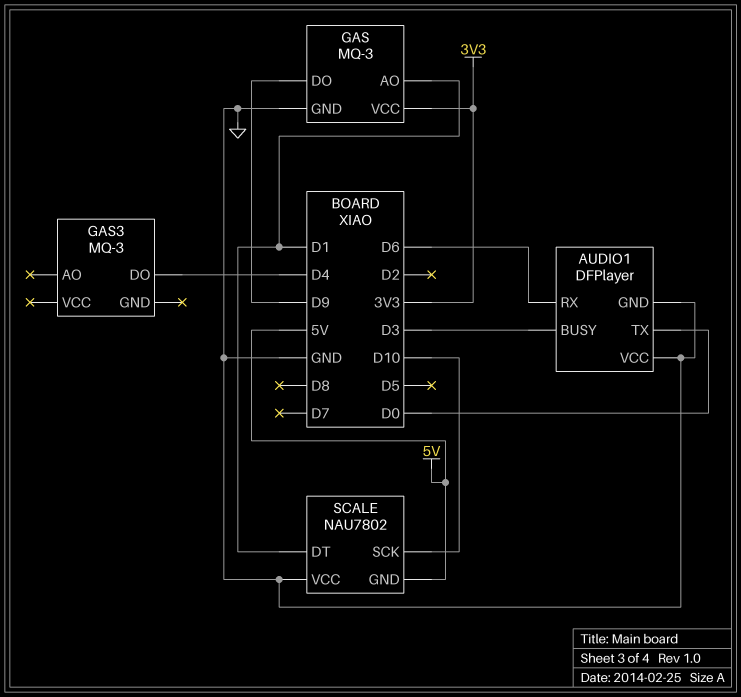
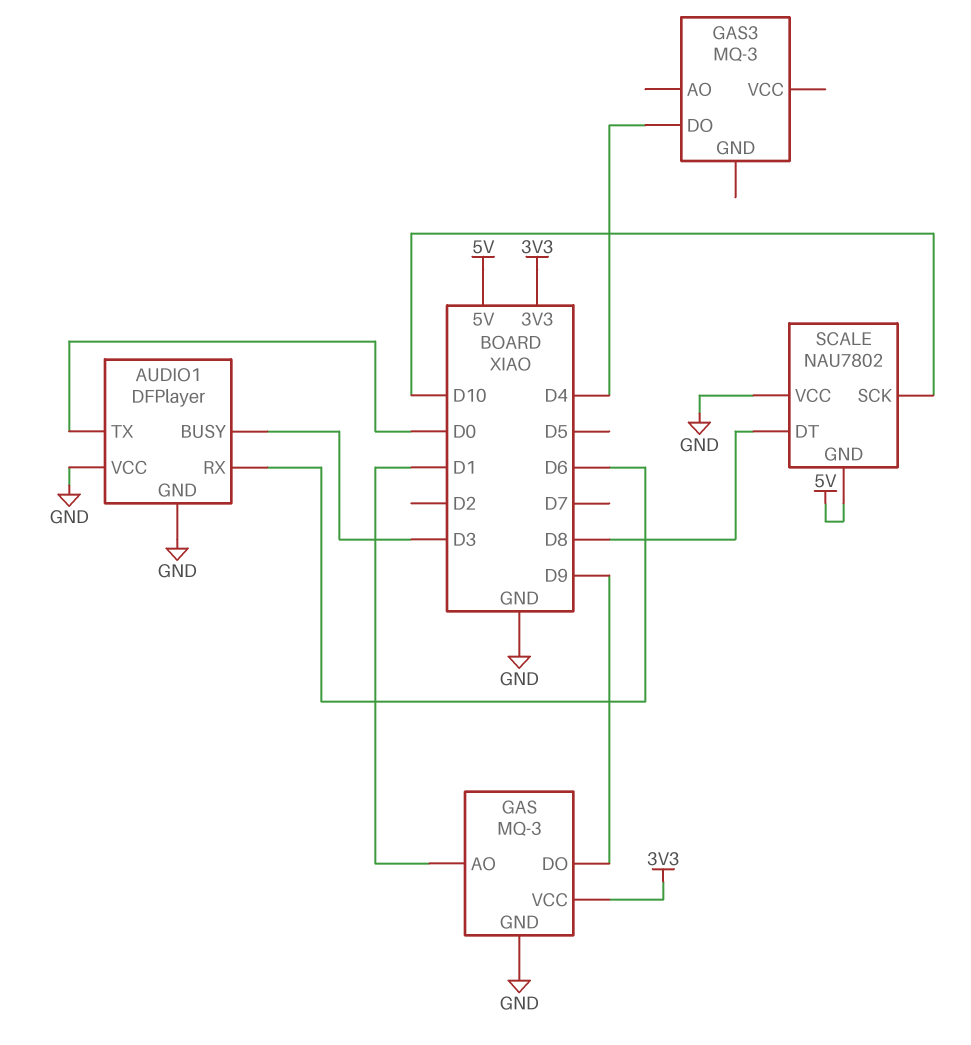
SCALE pin DT: D1 -> D8

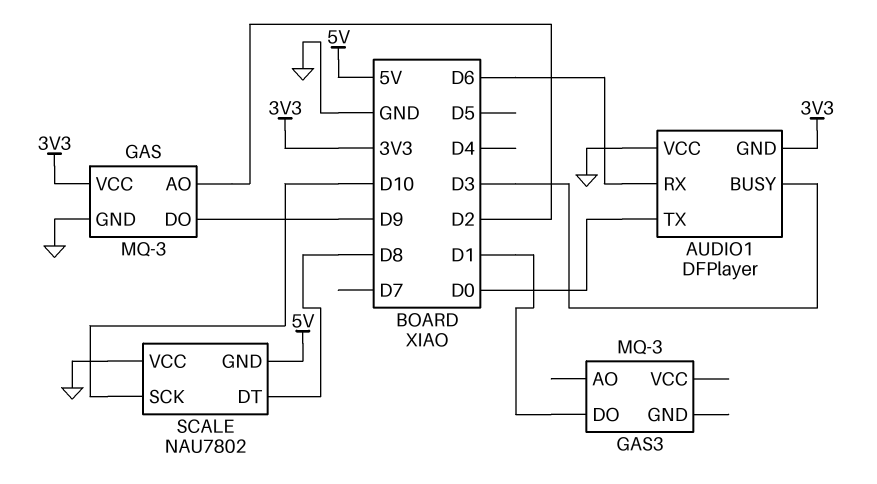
AUDIO1 pin GND: GND -> 3V3
GAS pin AO: D1 -> D2
GAS3 pin DO: D4 -> D1

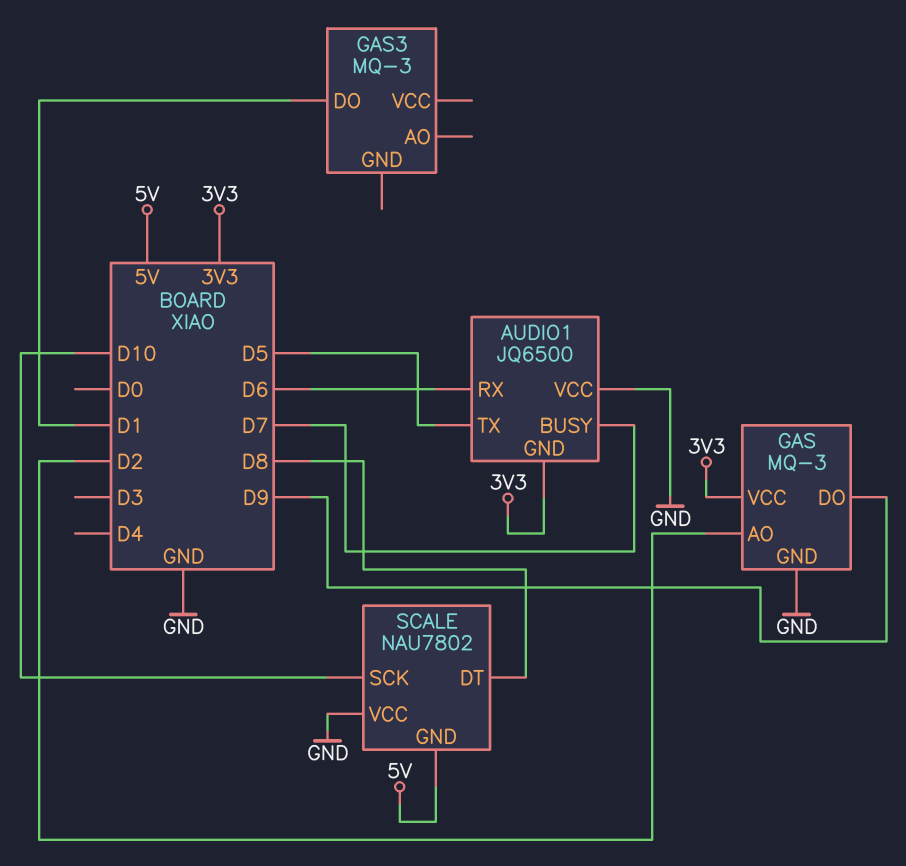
AUDIO1: DFPlayer -> JQ6500
AUDIO1 pin BUSY: D3 -> D7
AUDIO1 pin TX: D0 -> D5

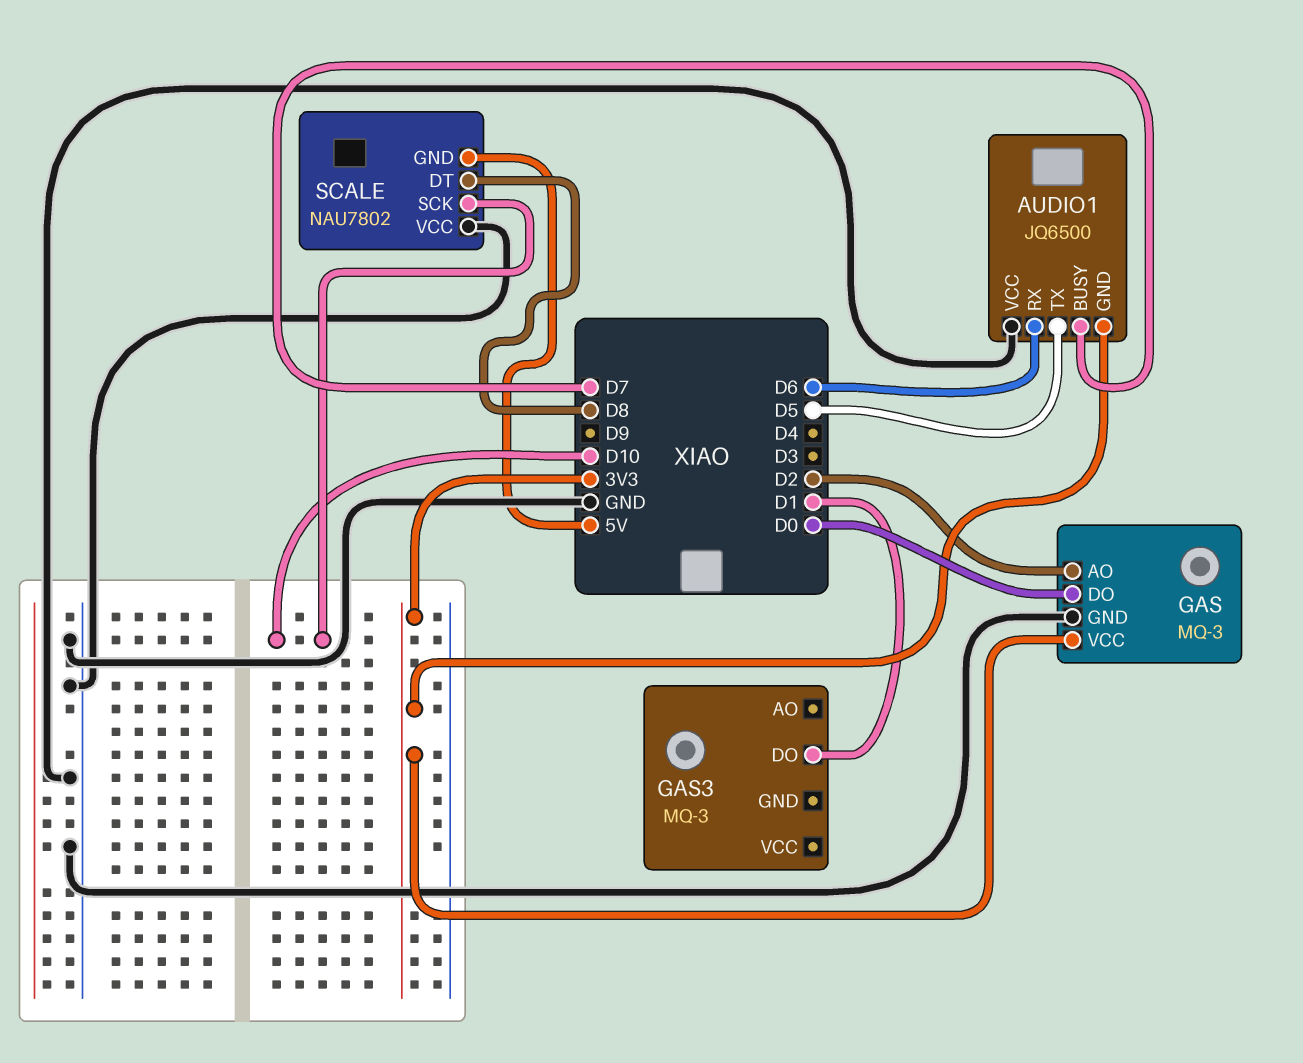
GAS pin DO: D9 -> D0

